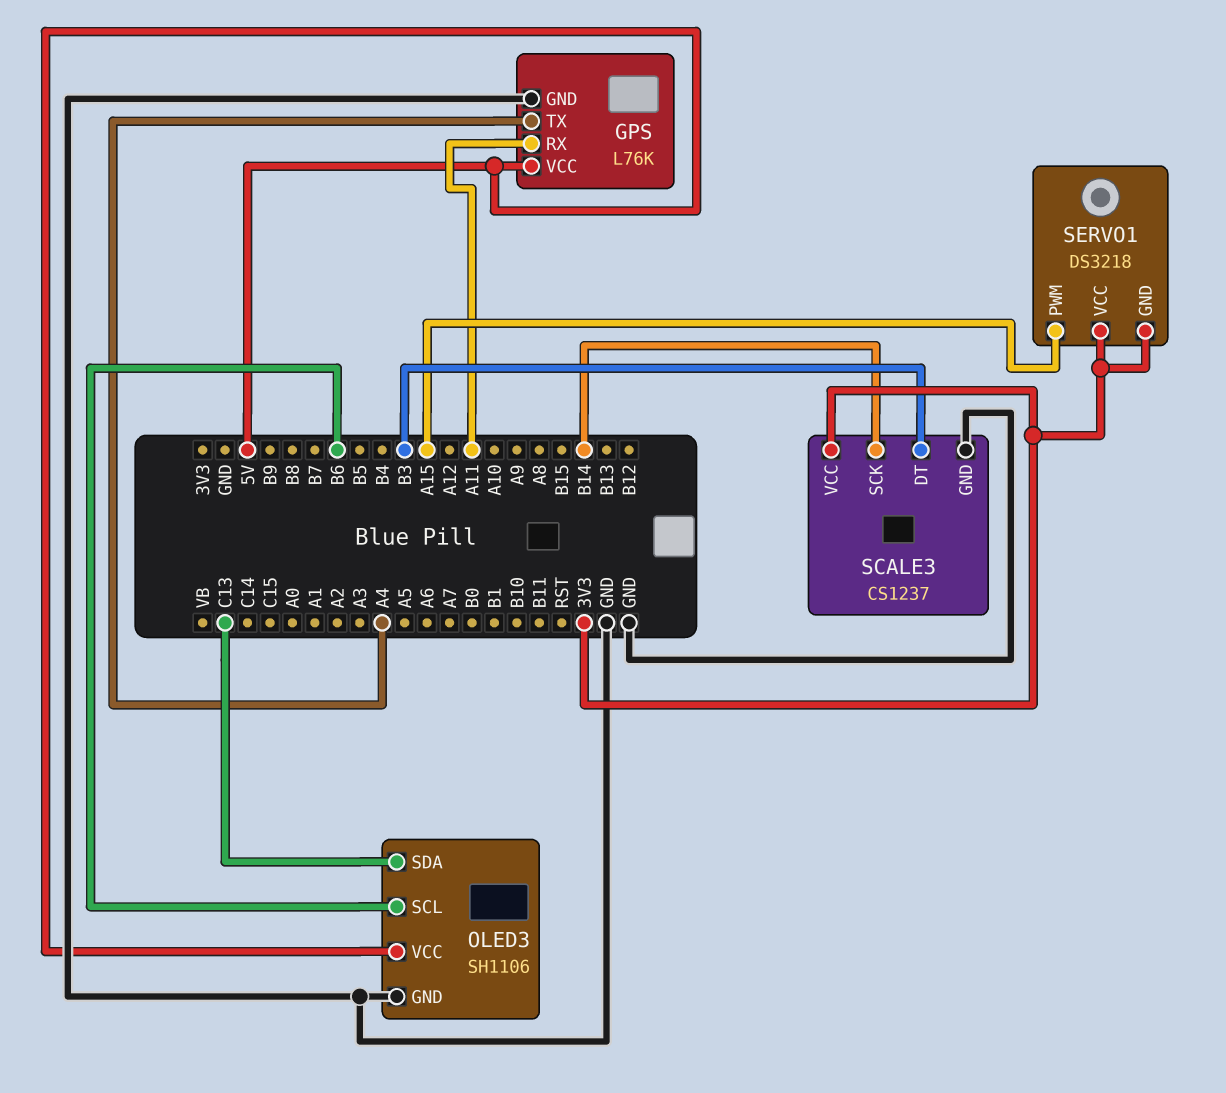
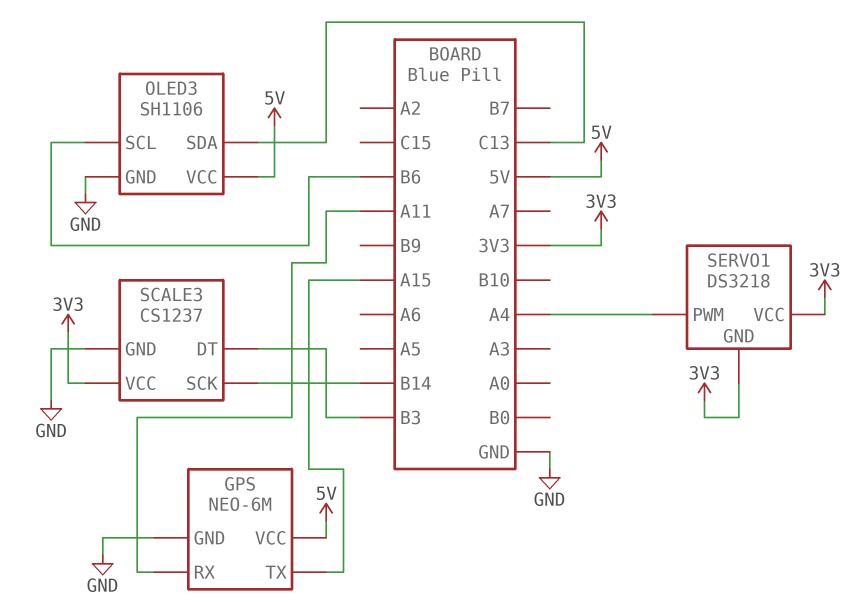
GPS: L76K -> NEO-6M
GPS pin TX: A4 -> A15
SERVO1 pin PWM: A15 -> A4

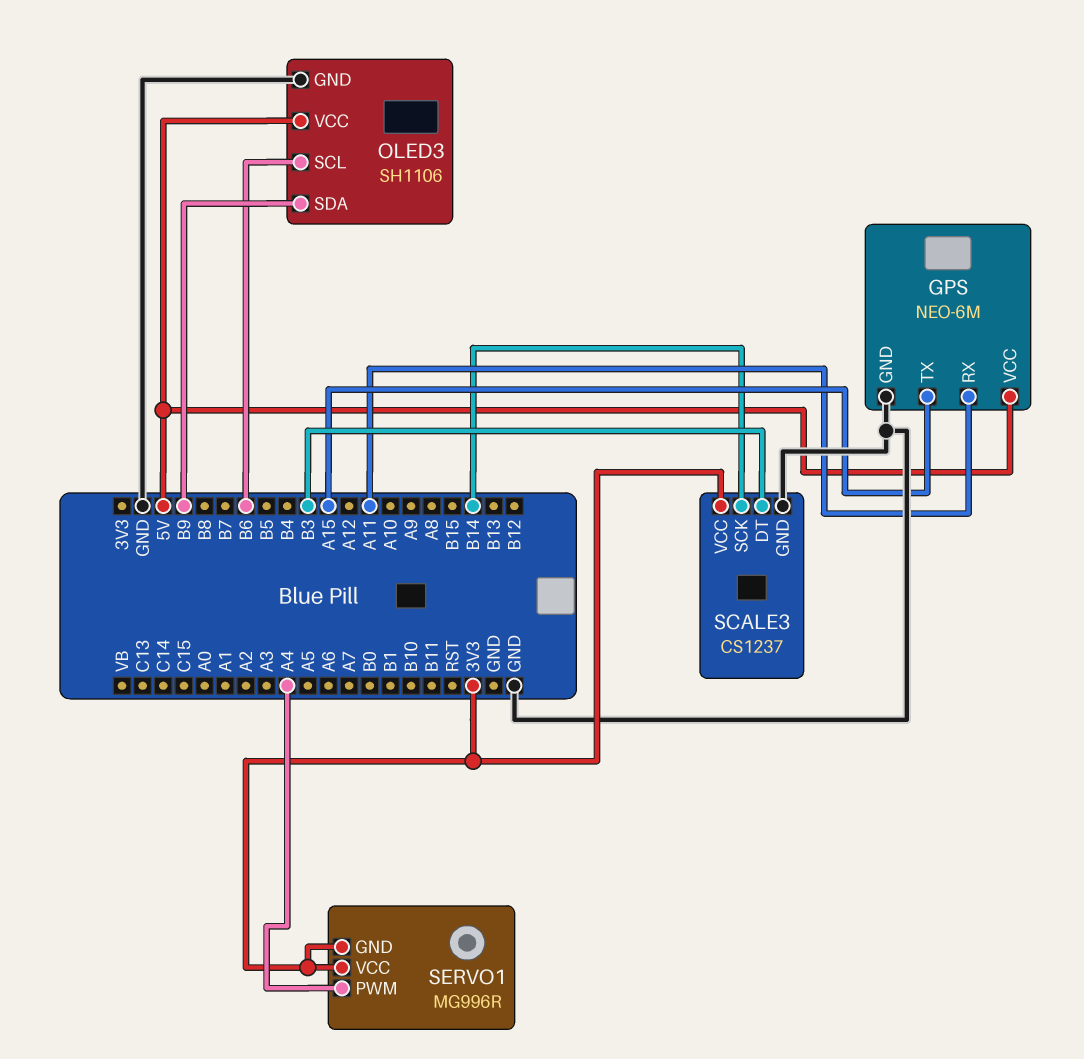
OLED3 pin SDA: C13 -> B9
SERVO1: DS3218 -> MG996R

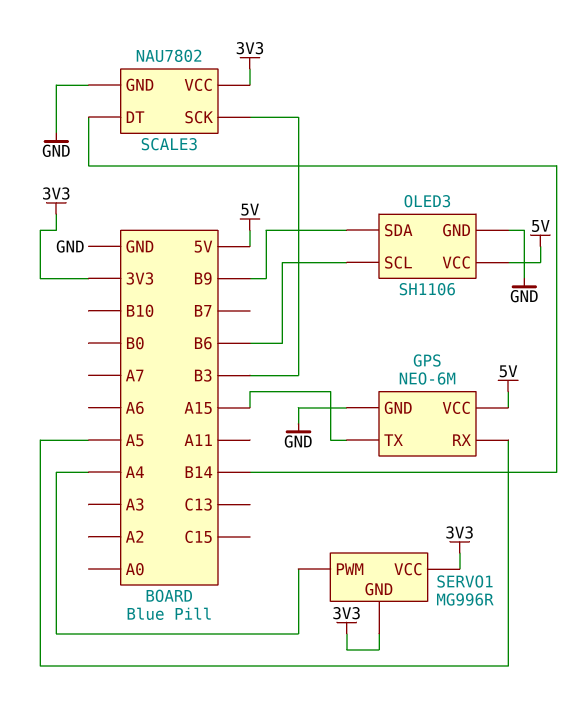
GPS pin RX: A11 -> A5
SCALE3: CS1237 -> NAU7802
SCALE3 pin DT: B3 -> B14
SCALE3 pin SCK: B14 -> B3

